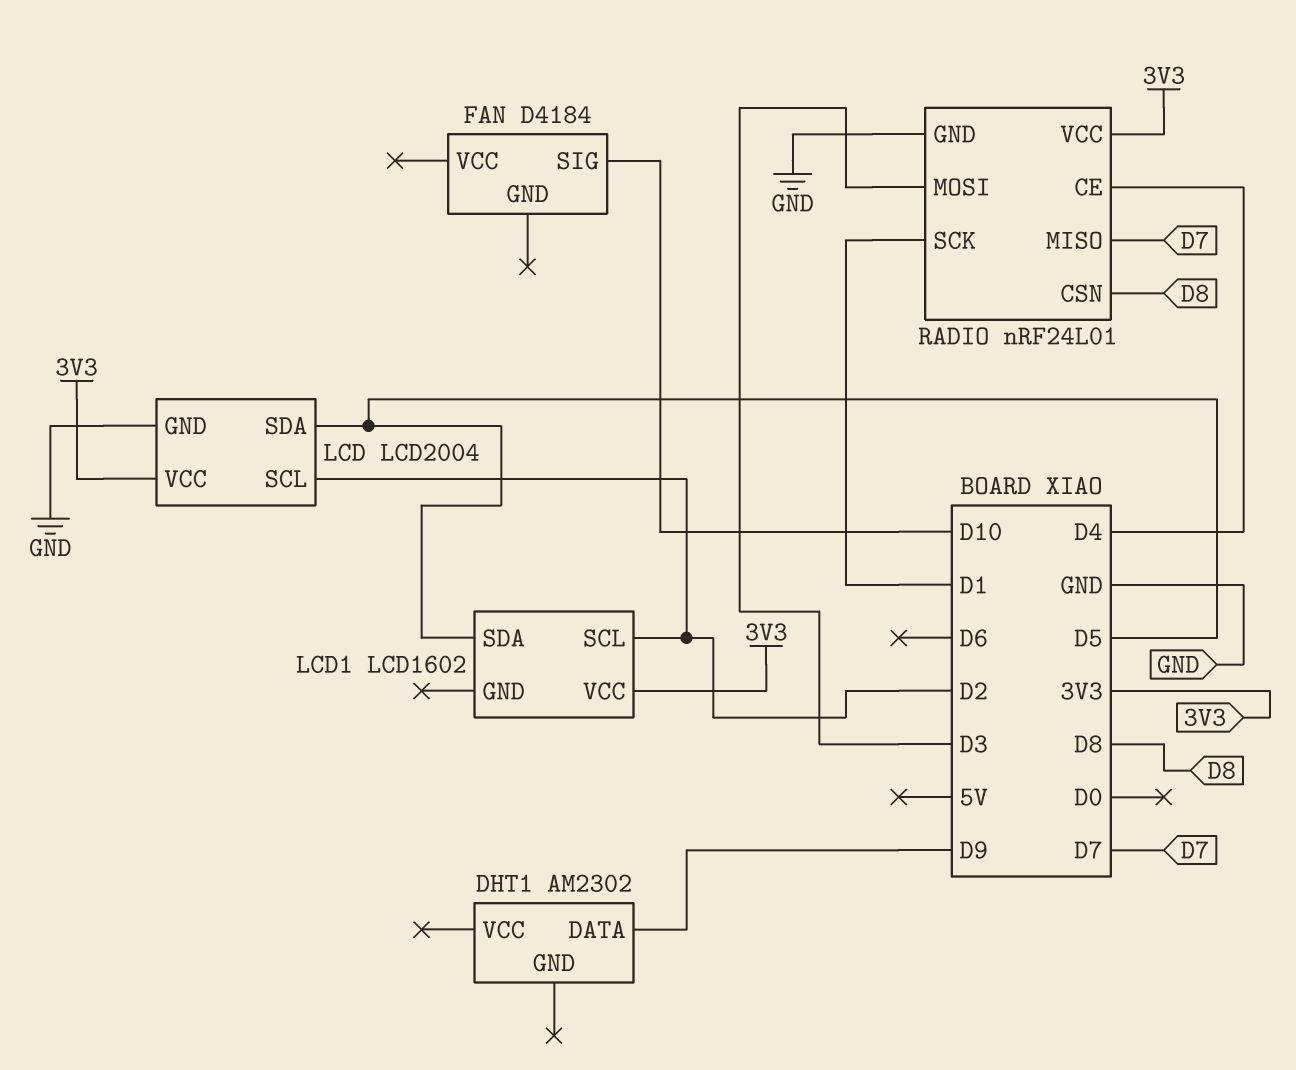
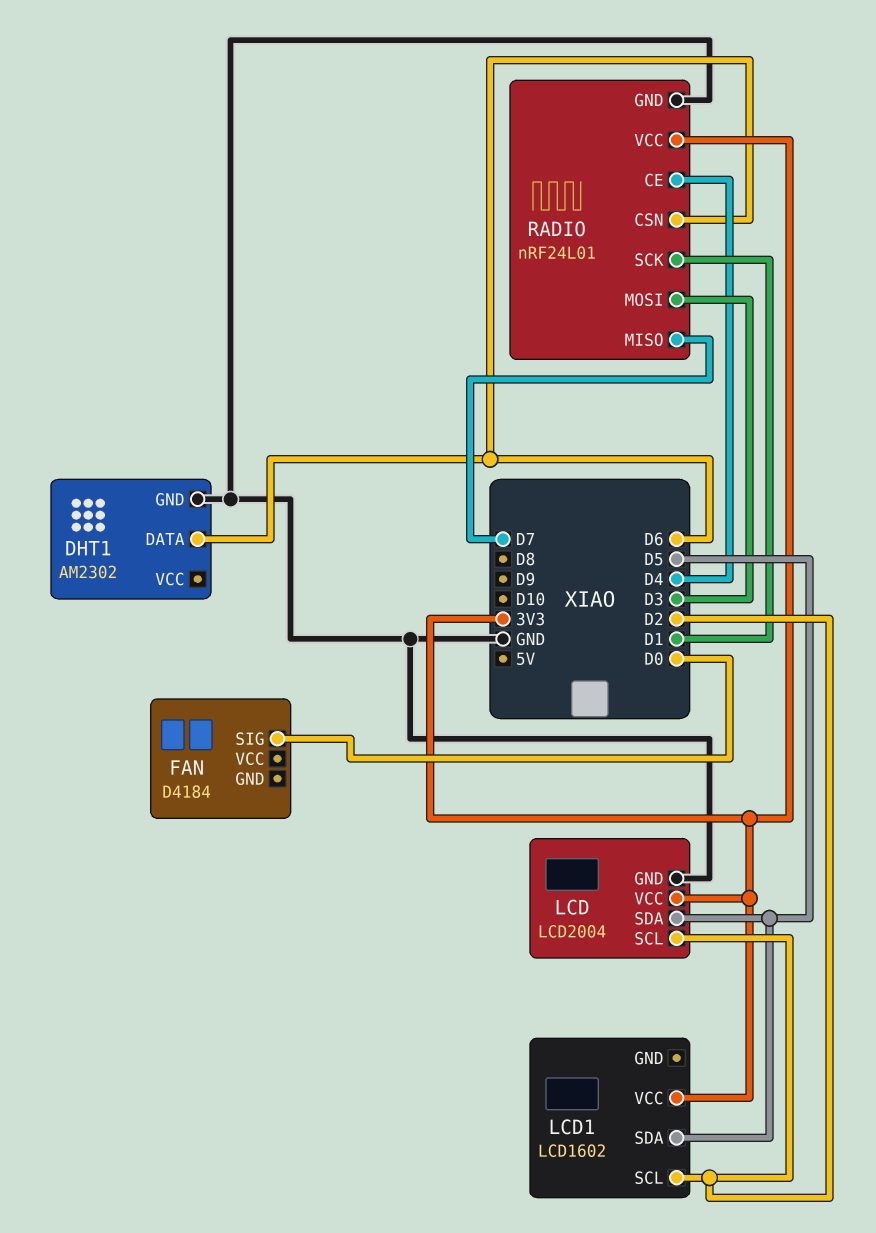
DHT1 pin DATA: D9 -> D6
DHT1 pin GND: none -> GND
FAN pin SIG: D10 -> D0
RADIO pin CSN: D8 -> D6

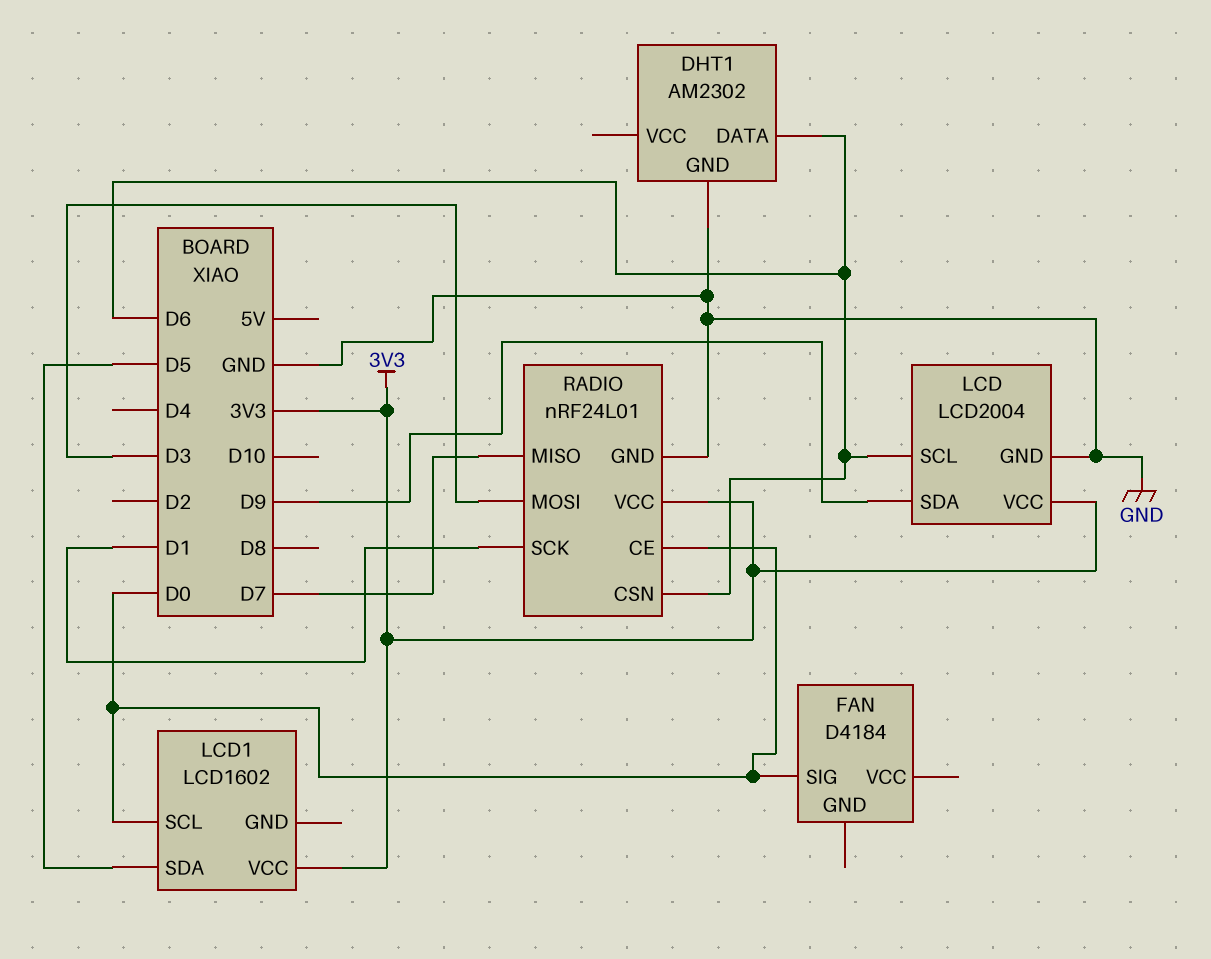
LCD pin SCL: D2 -> D6
LCD pin SDA: D5 -> D9
LCD1 pin SCL: D2 -> D0
RADIO pin CE: D4 -> D0

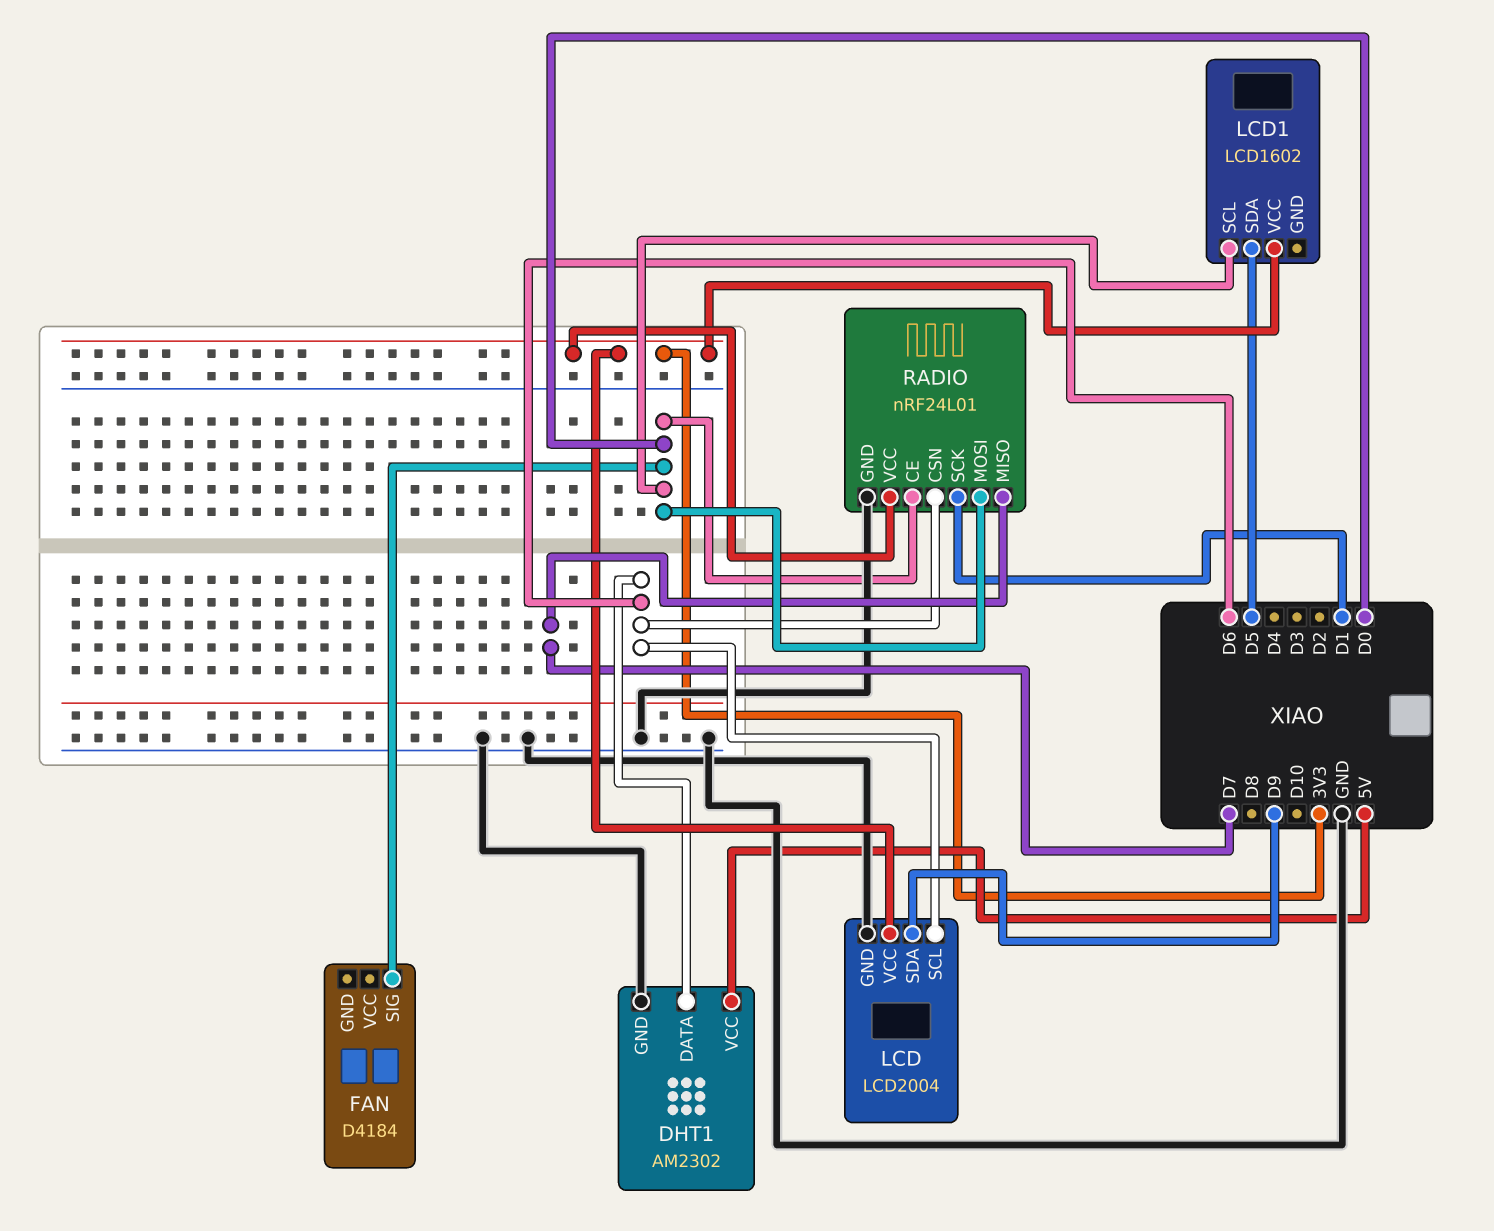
DHT1 pin VCC: none -> 5V
RADIO pin MOSI: D3 -> D0

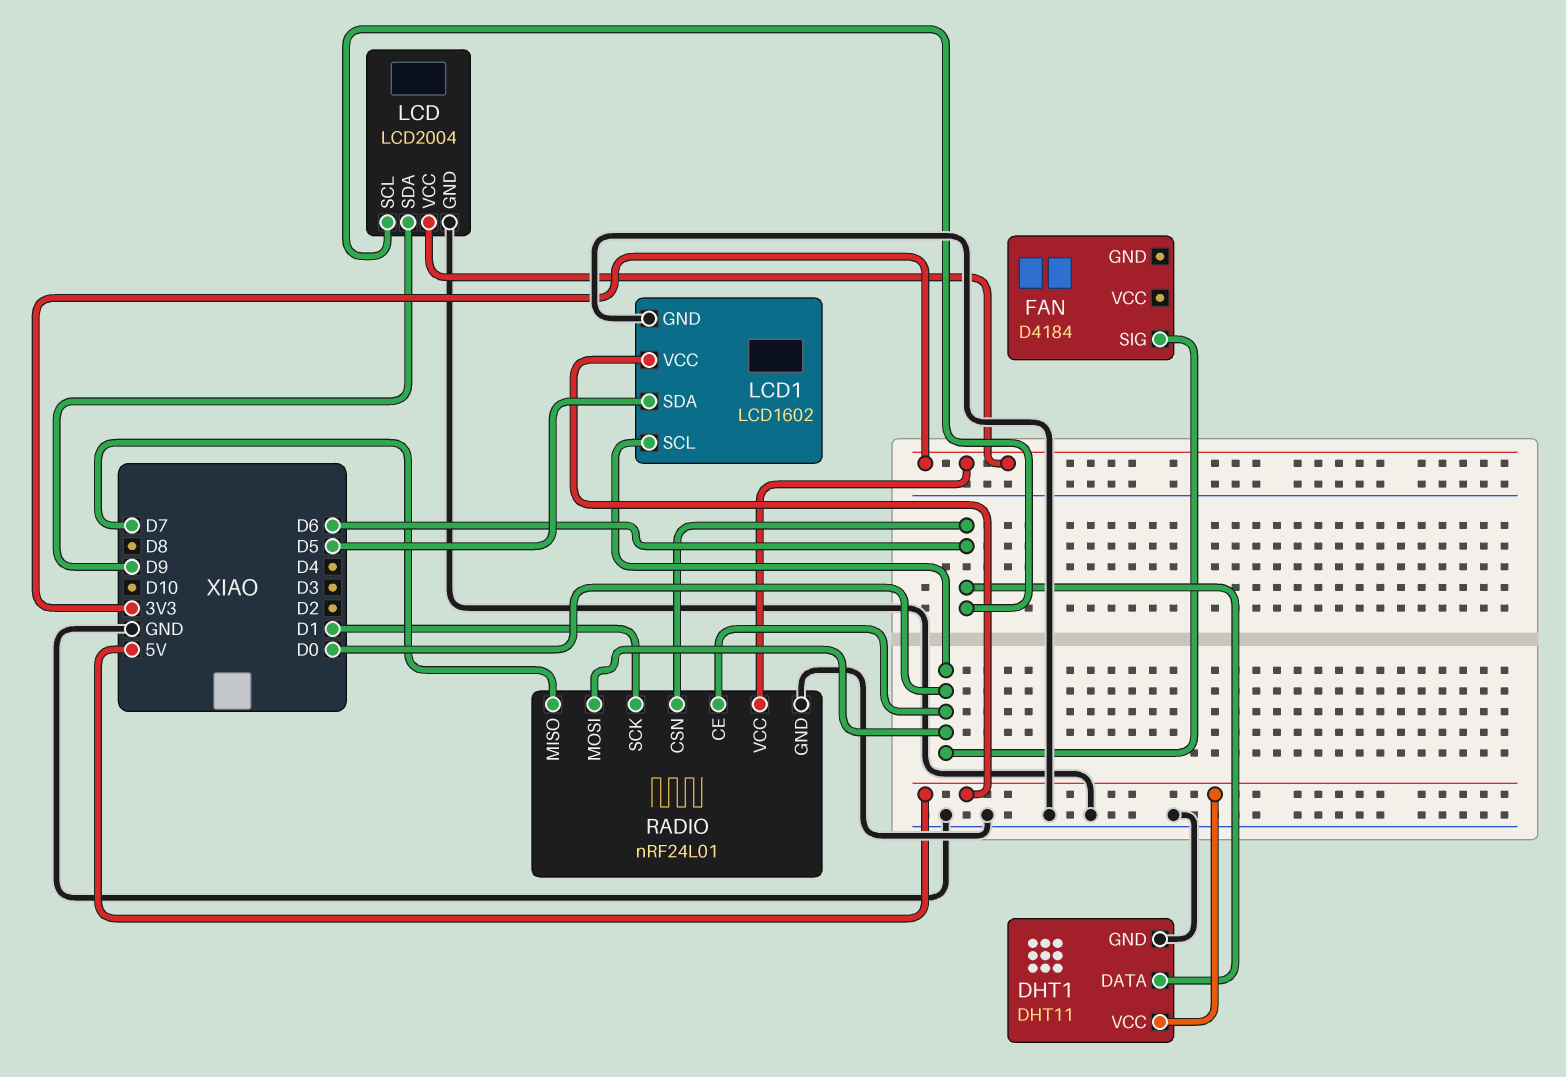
DHT1: AM2302 -> DHT11
LCD1 pin GND: none -> GND
LCD1 pin VCC: 3V3 -> 5V

